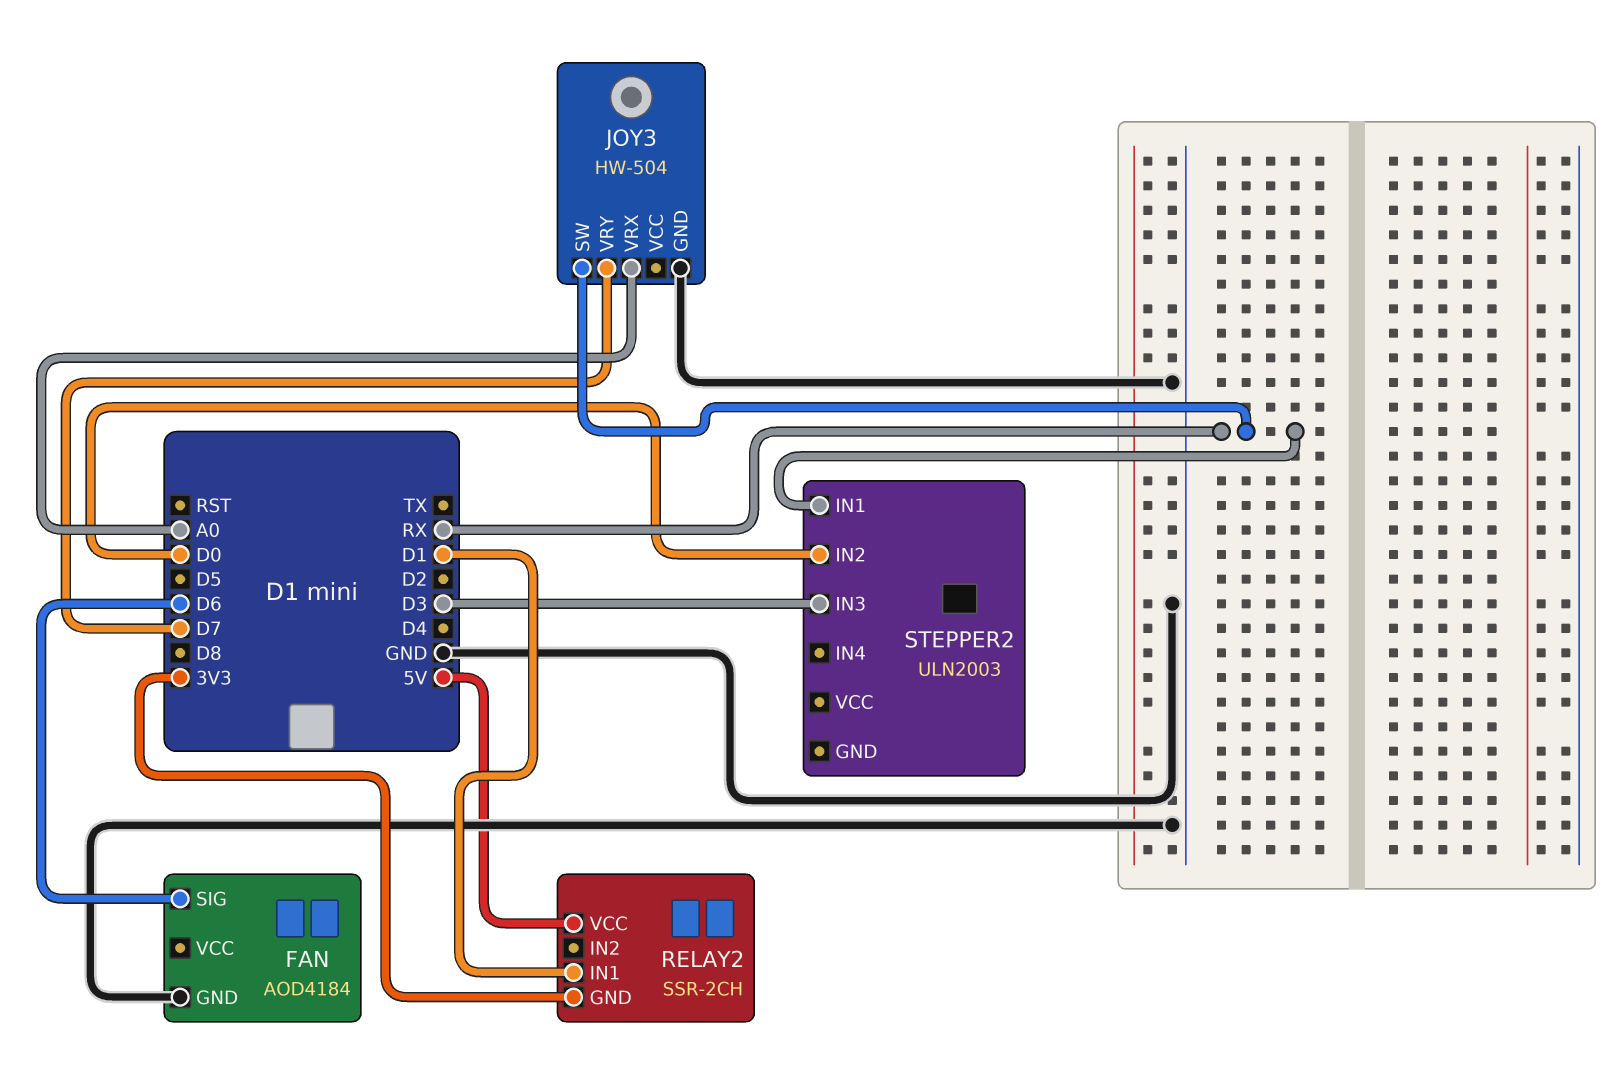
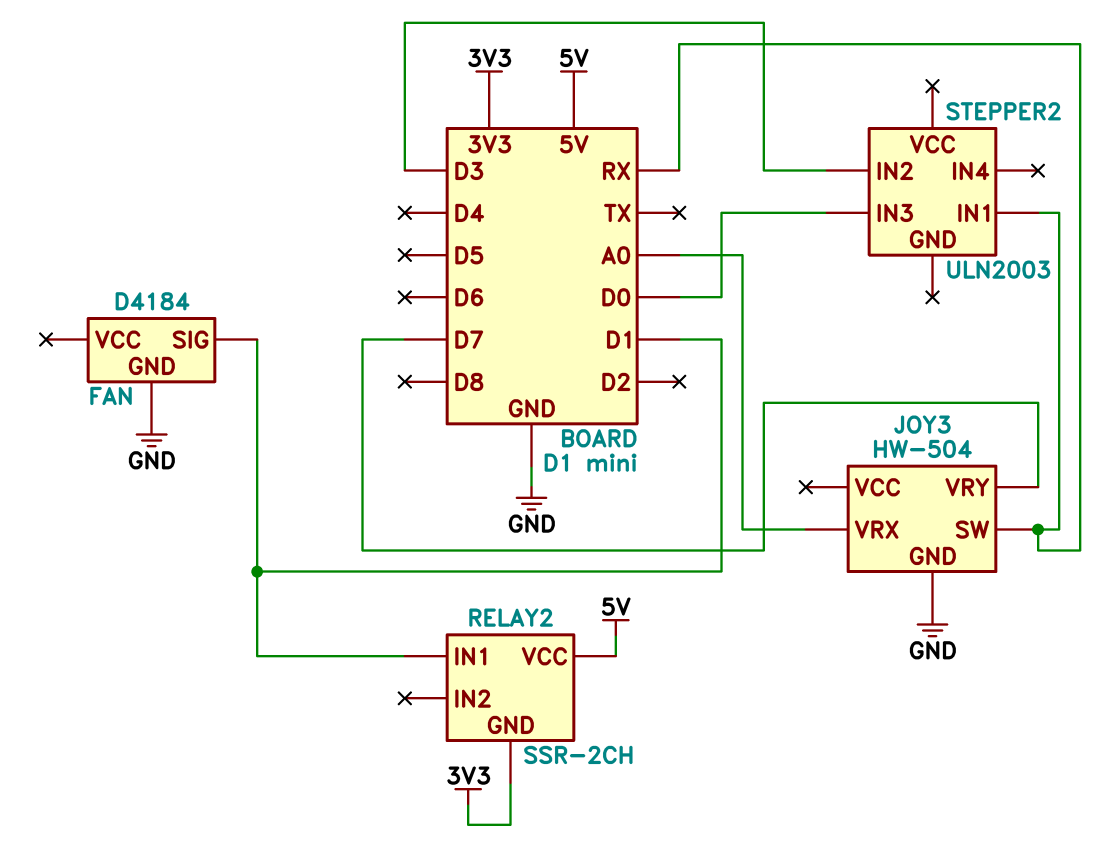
FAN: AOD4184 -> D4184
FAN pin SIG: D6 -> D1
STEPPER2 pin IN2: D0 -> D3
STEPPER2 pin IN3: D3 -> D0

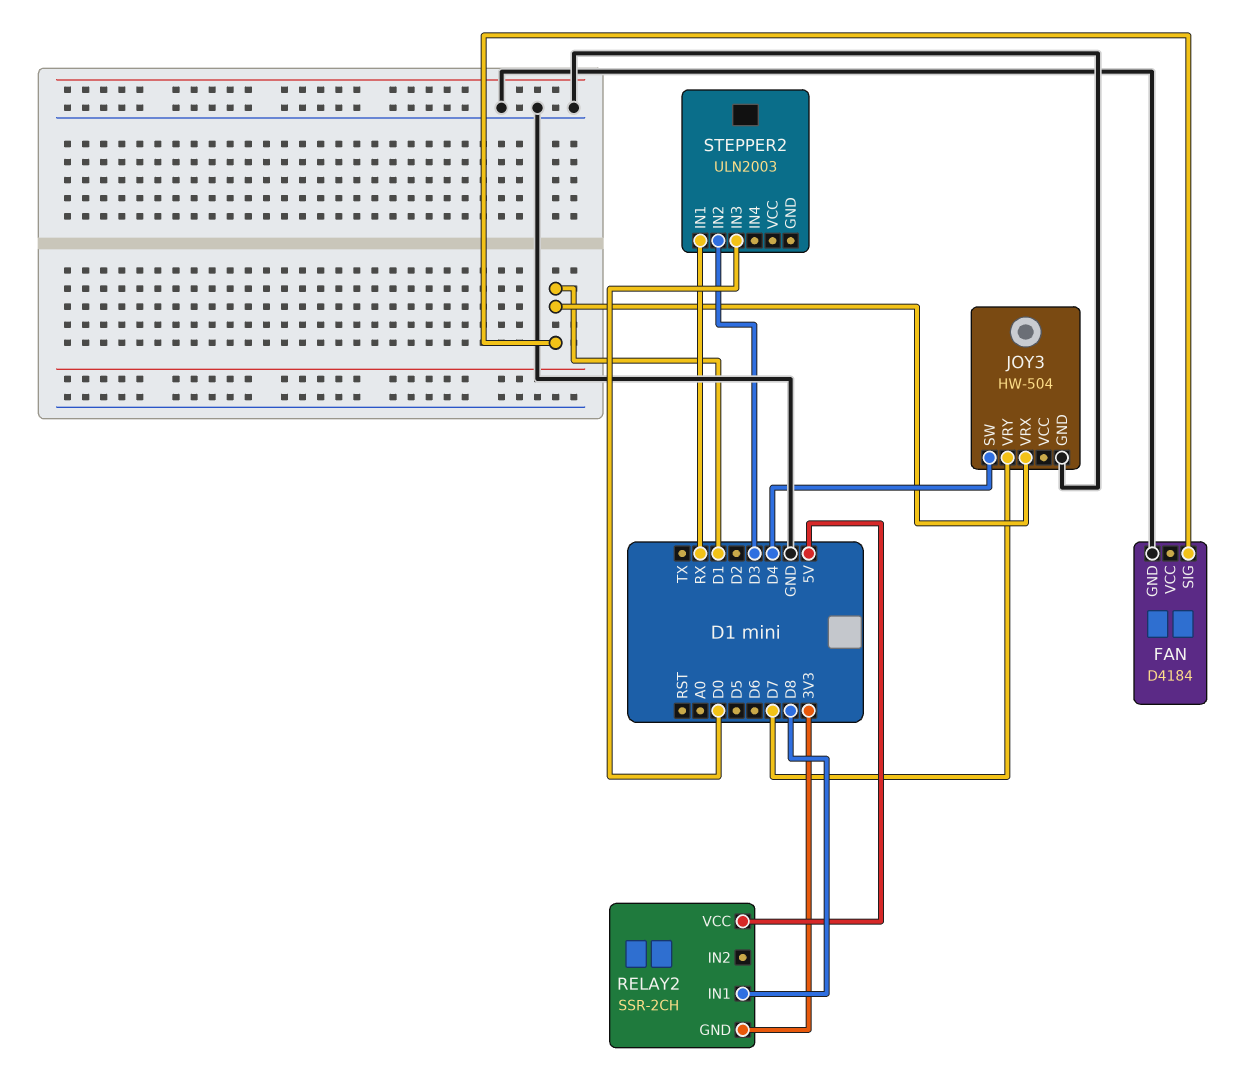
JOY3 pin SW: RX -> D4
JOY3 pin VRX: A0 -> D1
RELAY2 pin IN1: D1 -> D8

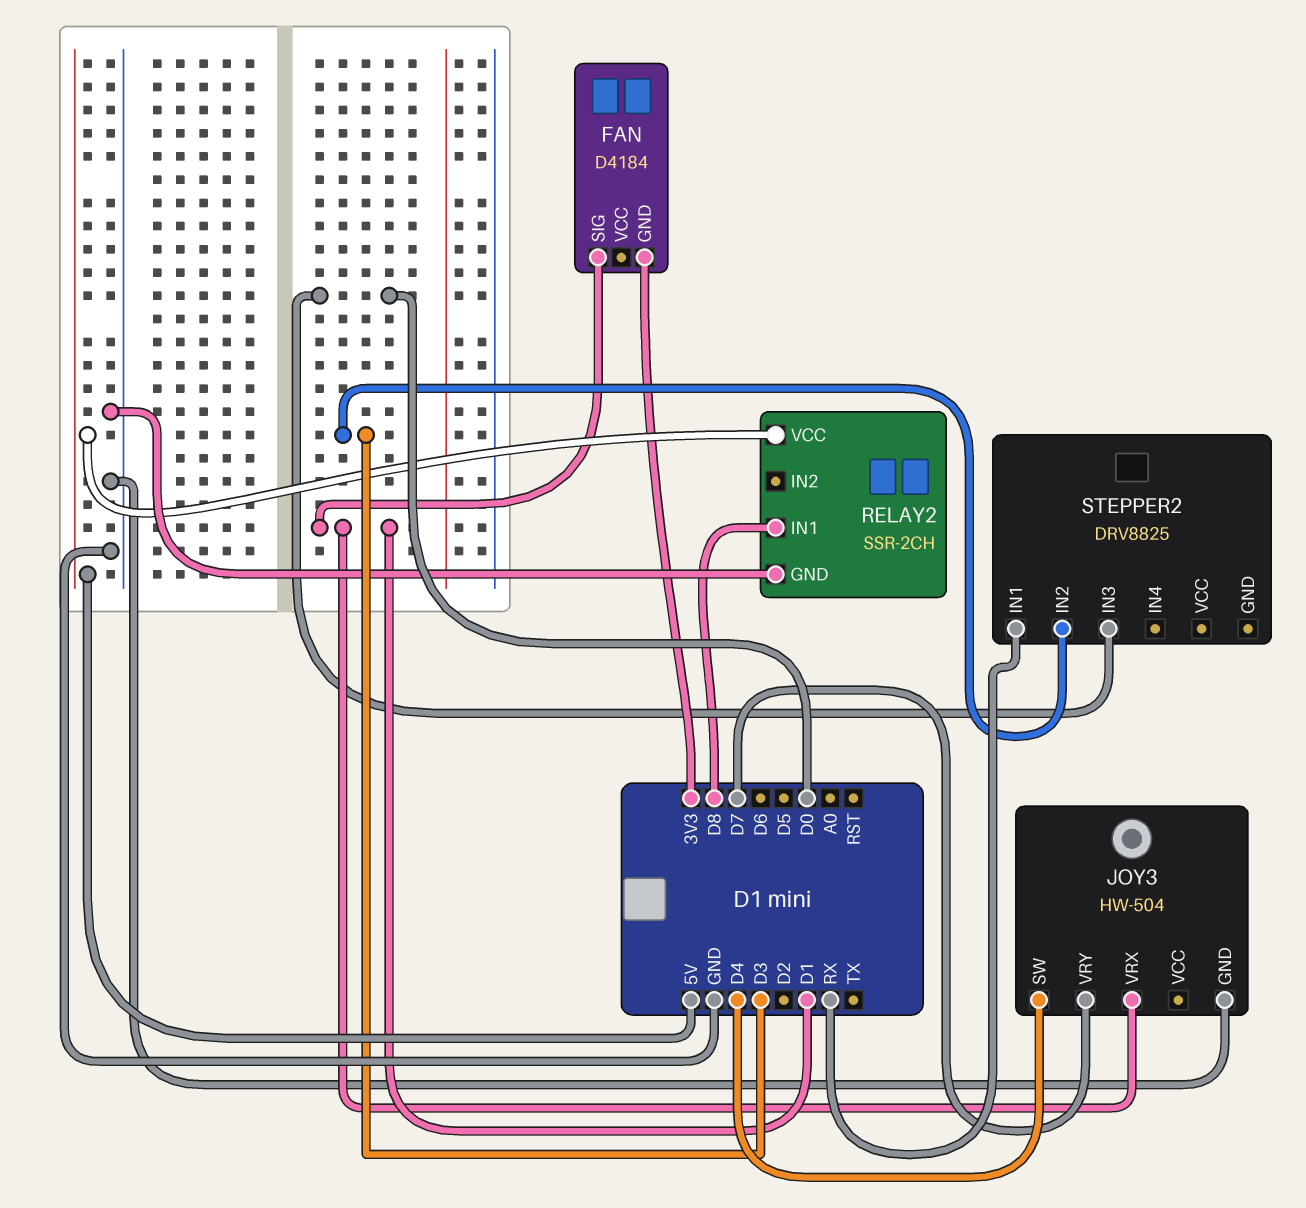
FAN pin GND: GND -> 3V3
RELAY2 pin GND: 3V3 -> GND
STEPPER2: ULN2003 -> DRV8825

